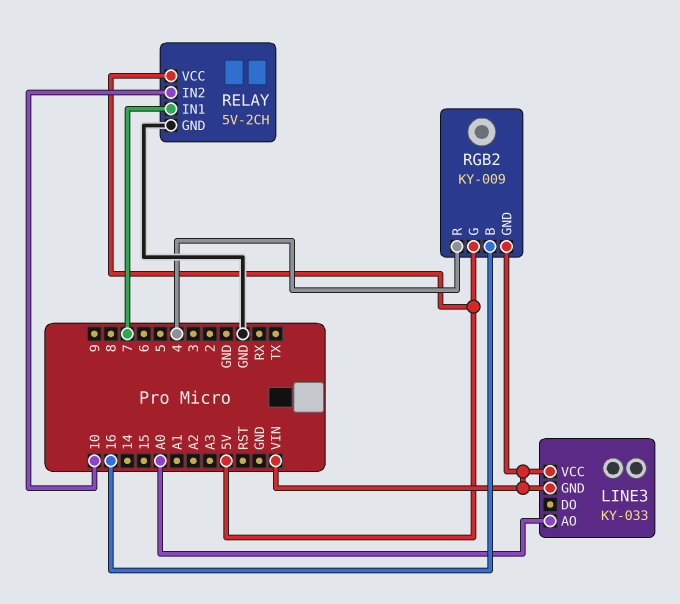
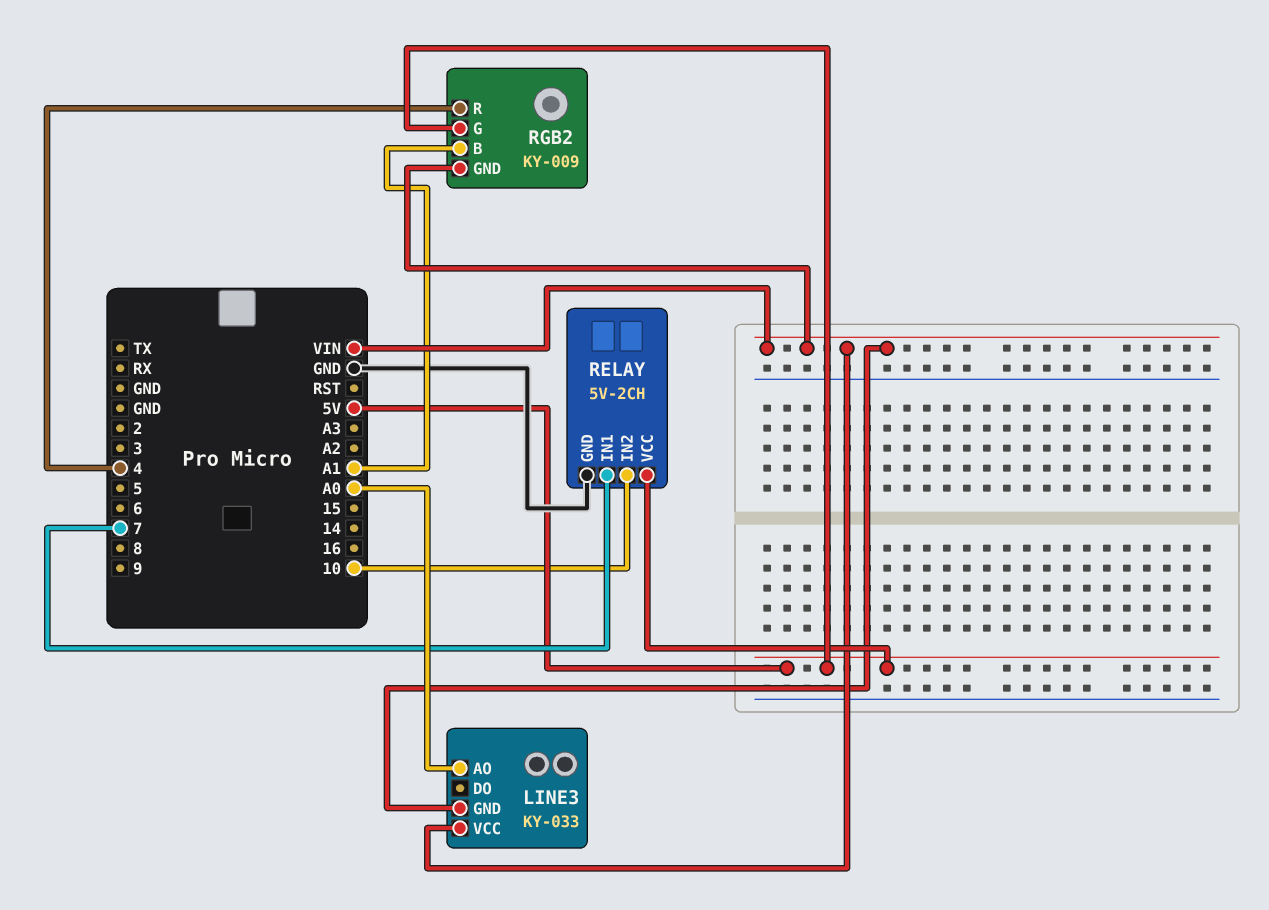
RGB2 pin B: 16 -> A1

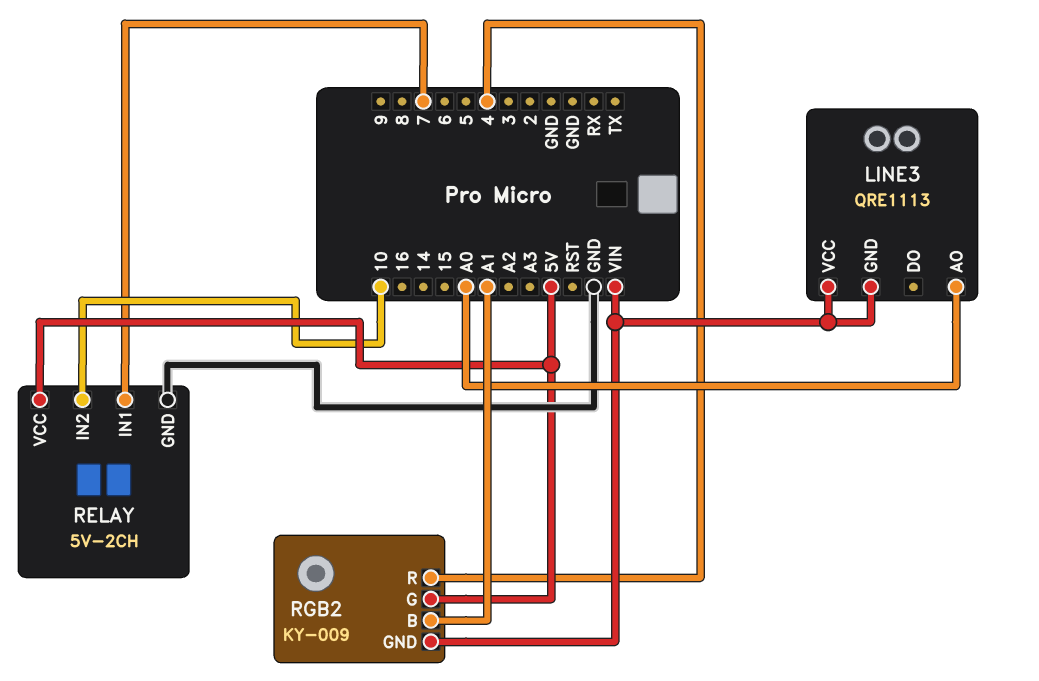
LINE3: KY-033 -> QRE1113

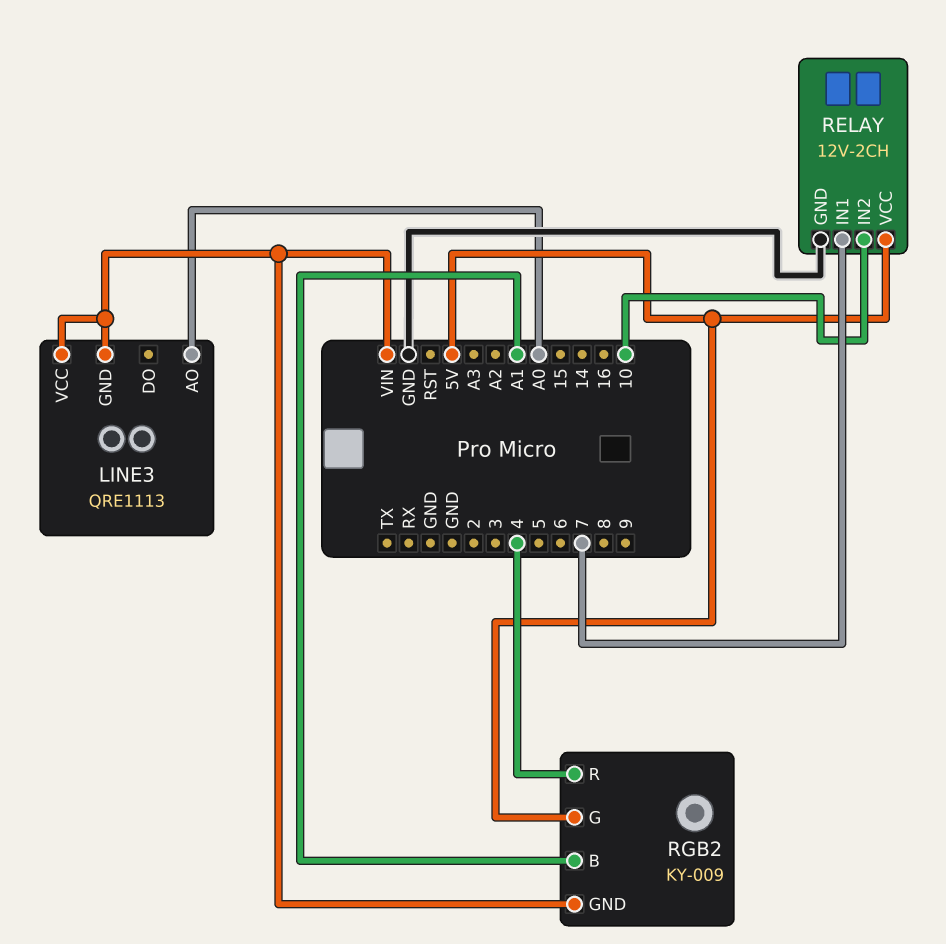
RELAY: 5V-2CH -> 12V-2CH

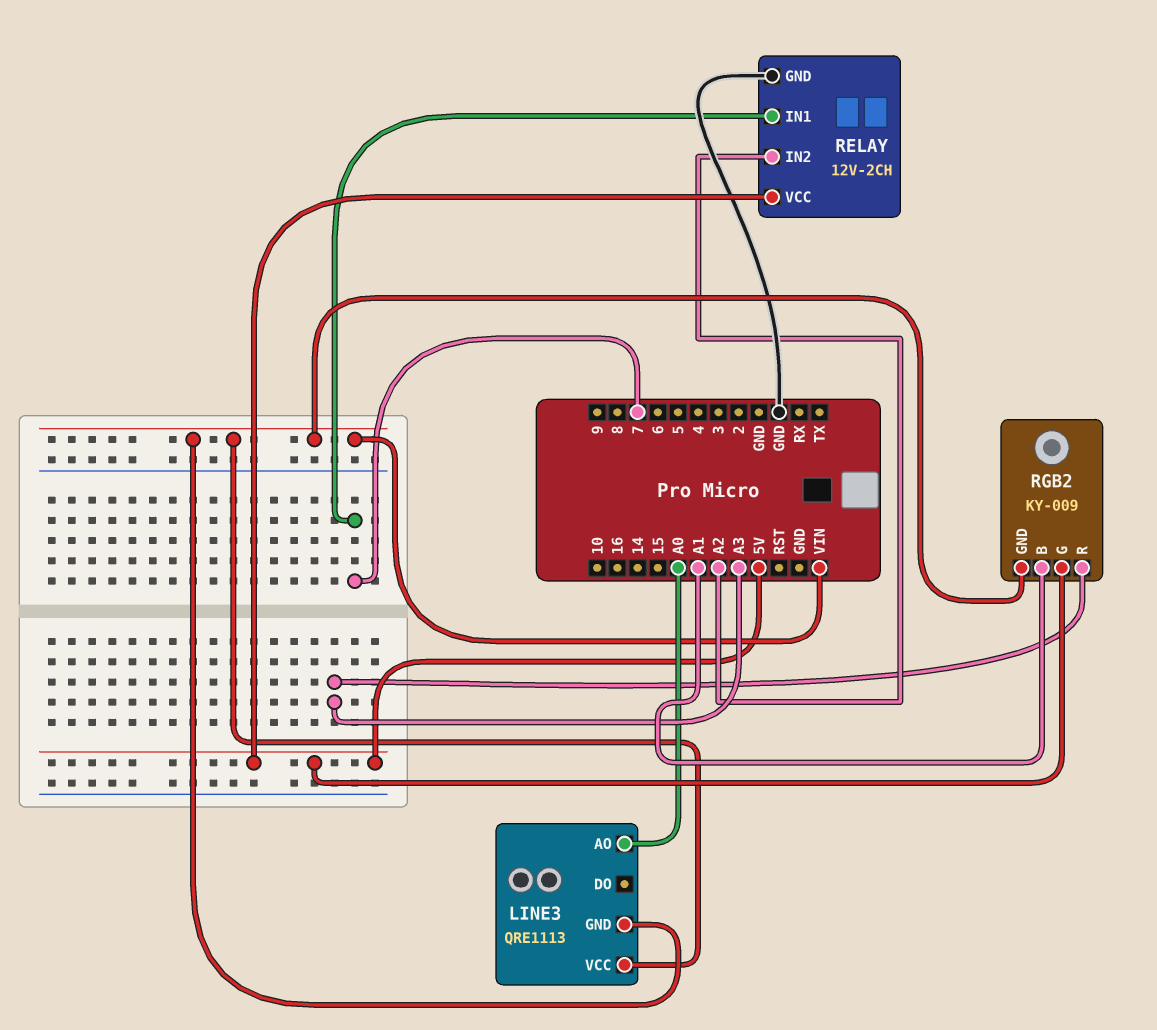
RELAY pin IN2: 10 -> A2
RGB2 pin R: 4 -> A3

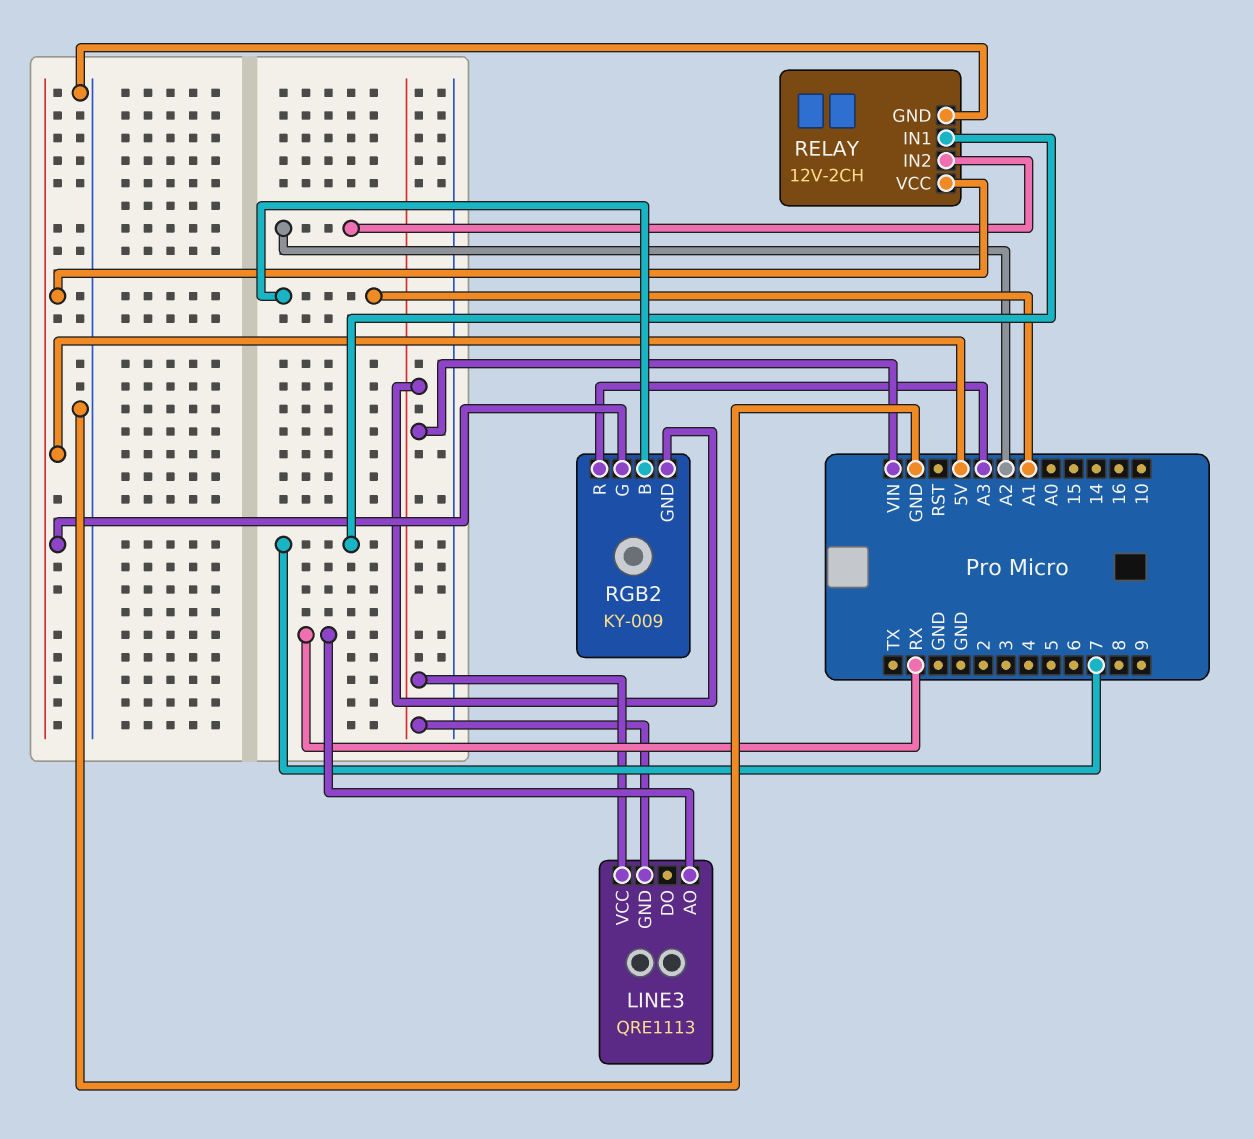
LINE3 pin AO: A0 -> RX

